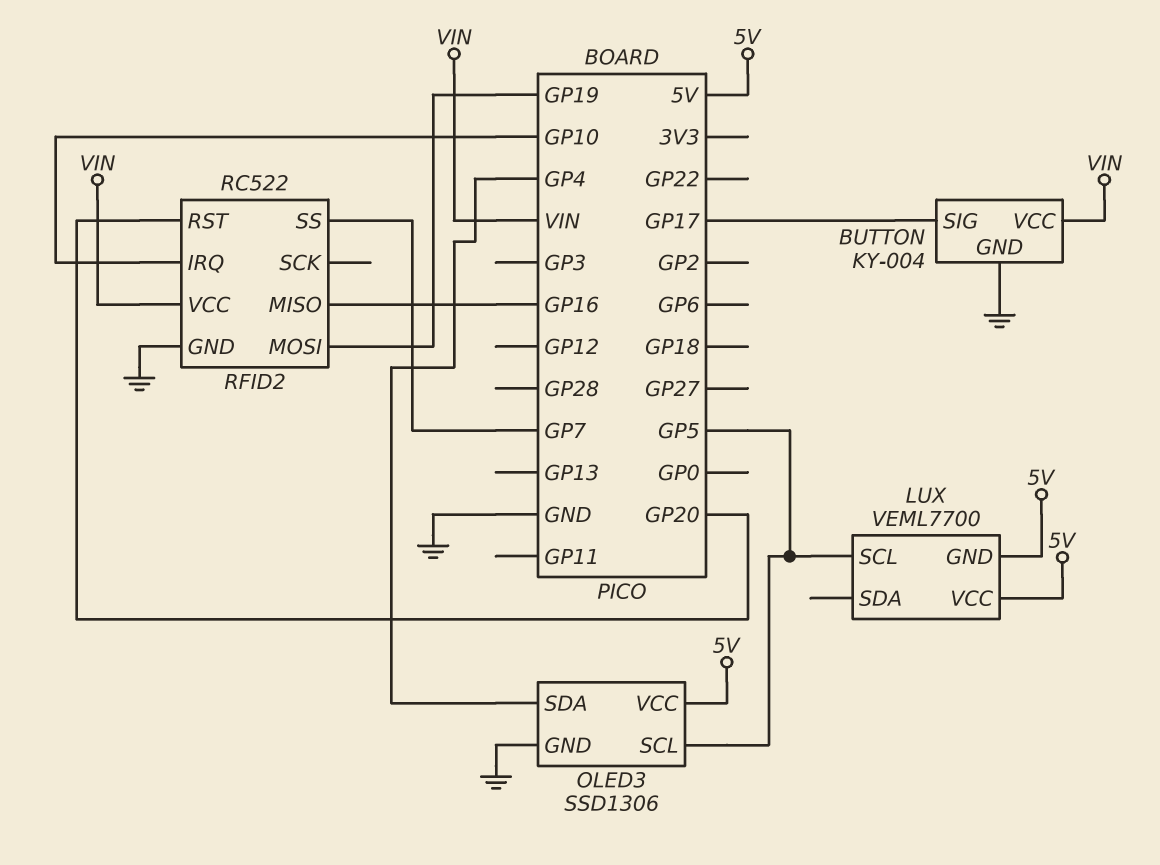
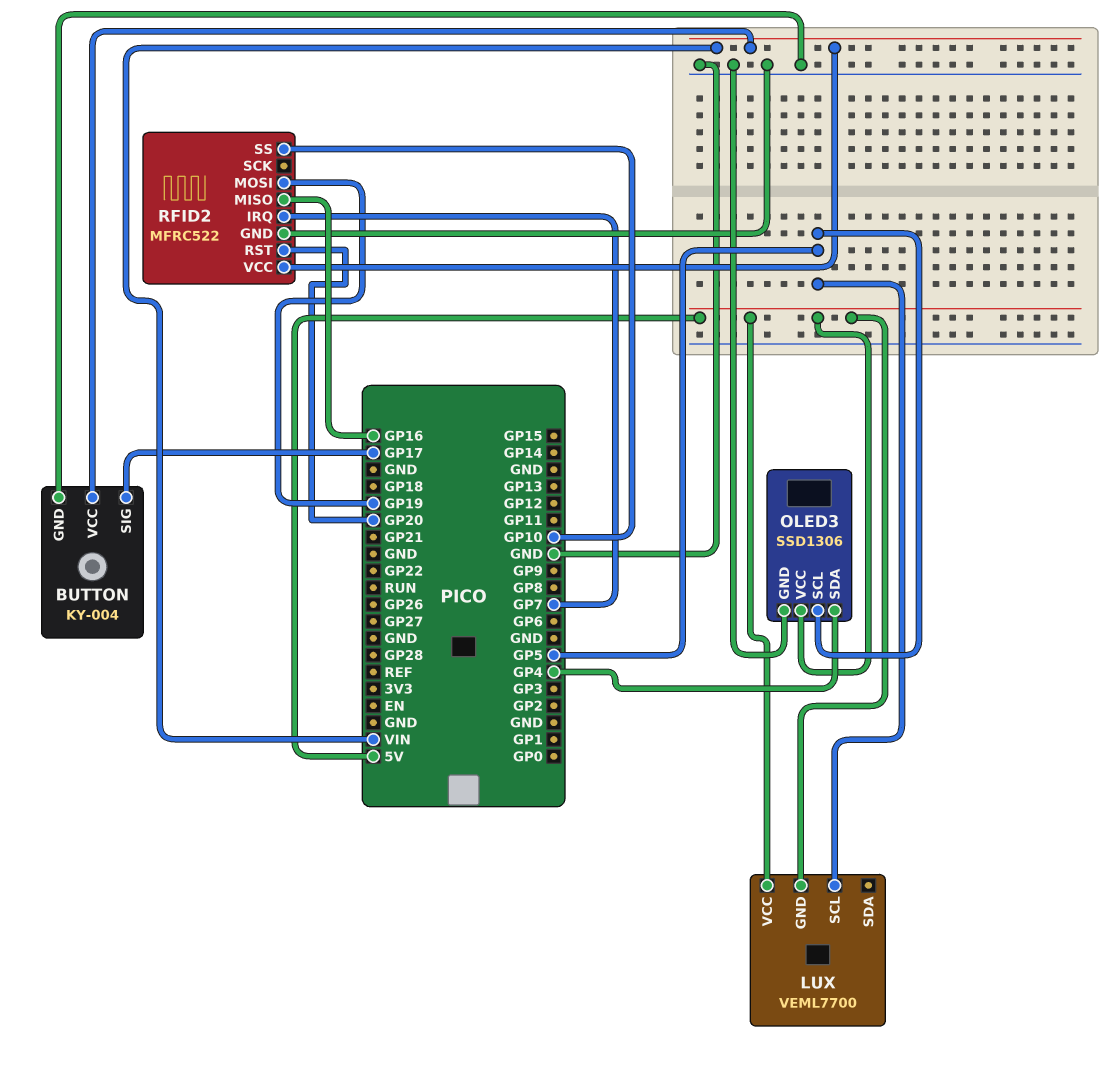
RFID2: RC522 -> MFRC522
RFID2 pin IRQ: GP10 -> GP7
RFID2 pin SS: GP7 -> GP10

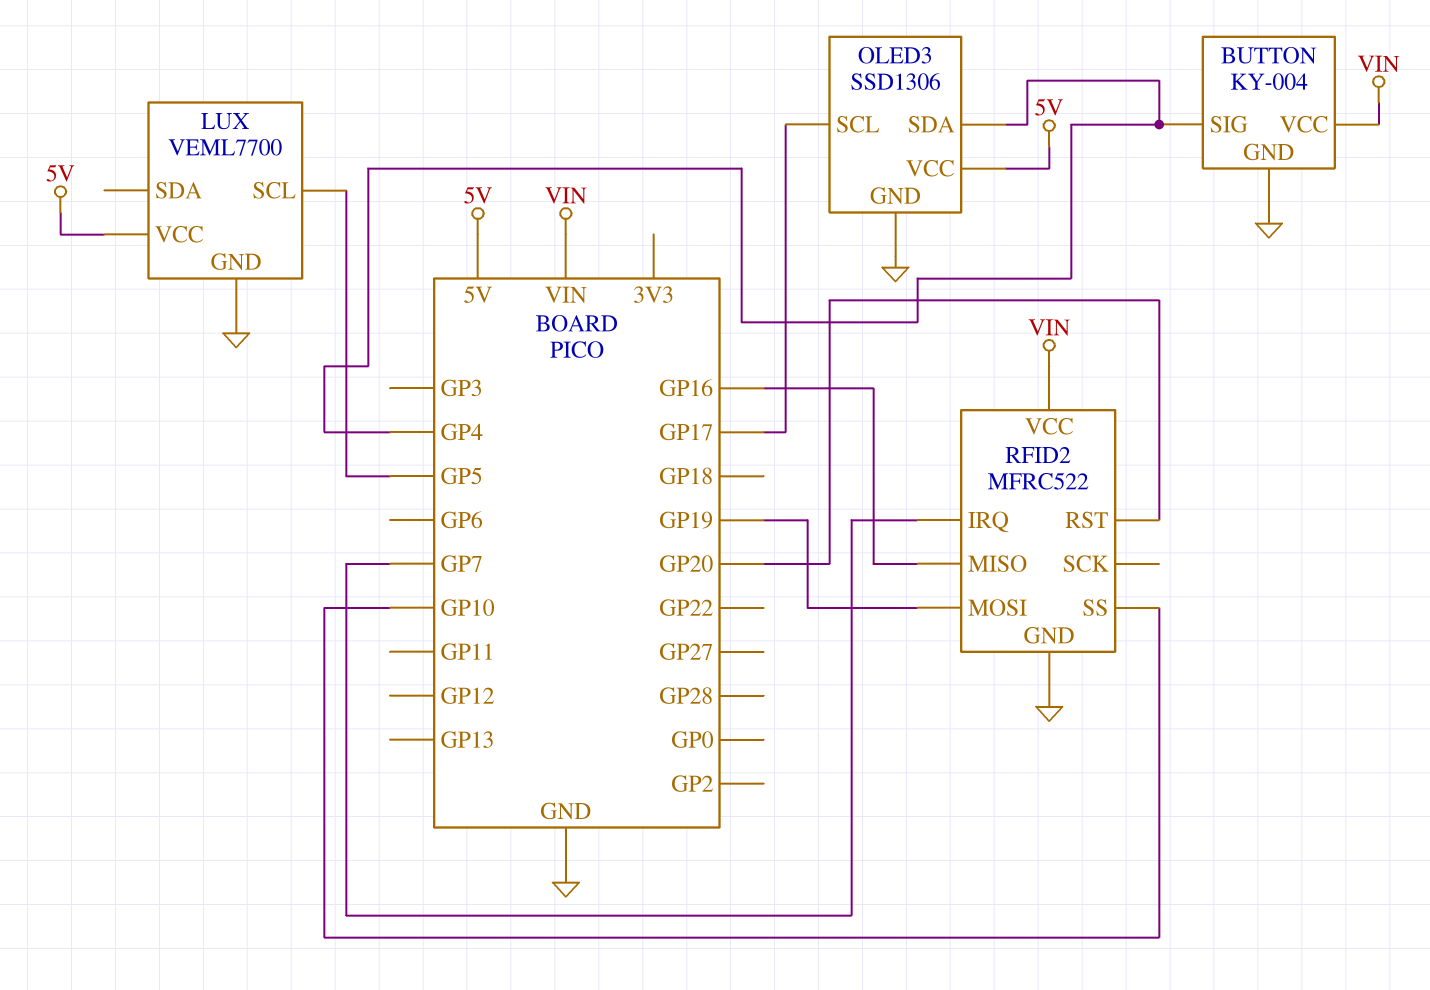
BUTTON pin SIG: GP17 -> GP4
LUX pin GND: 5V -> GND
OLED3 pin SCL: GP5 -> GP17

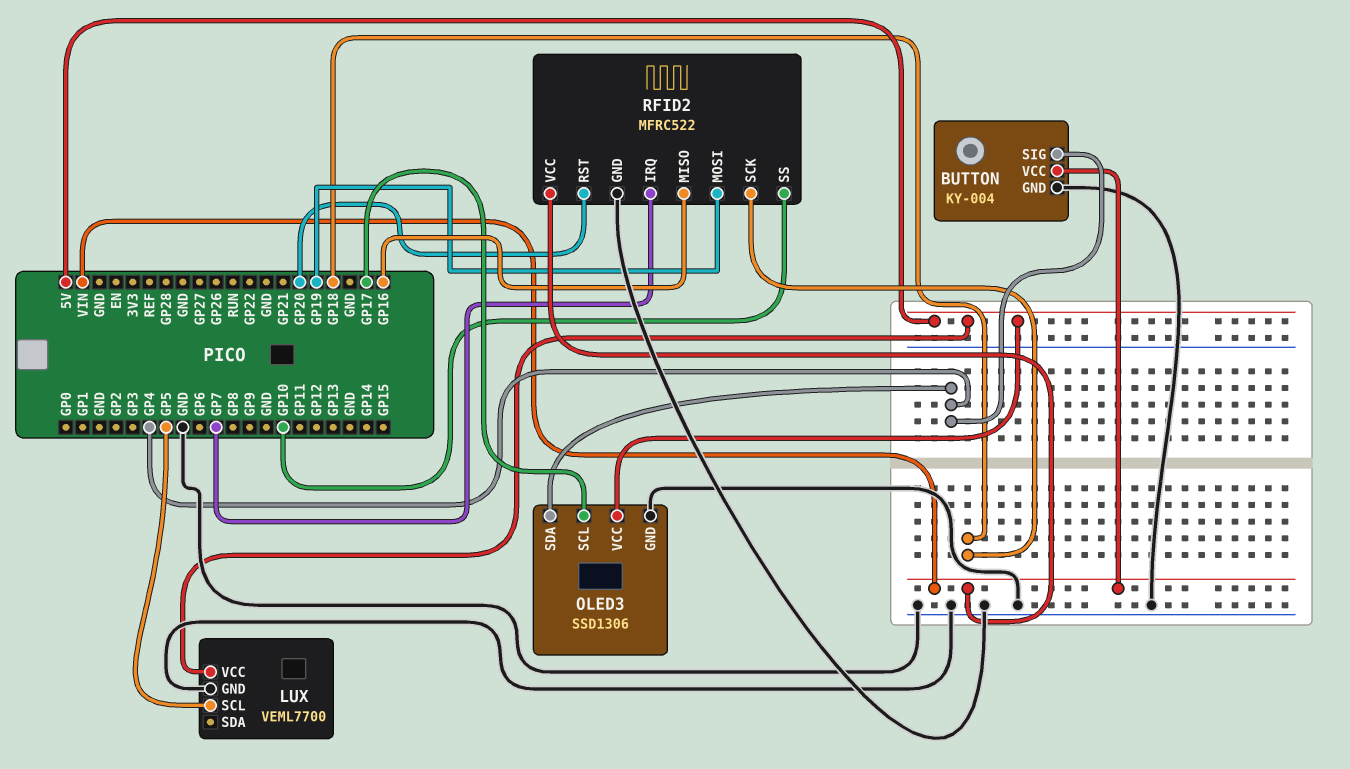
RFID2 pin SCK: none -> GP18

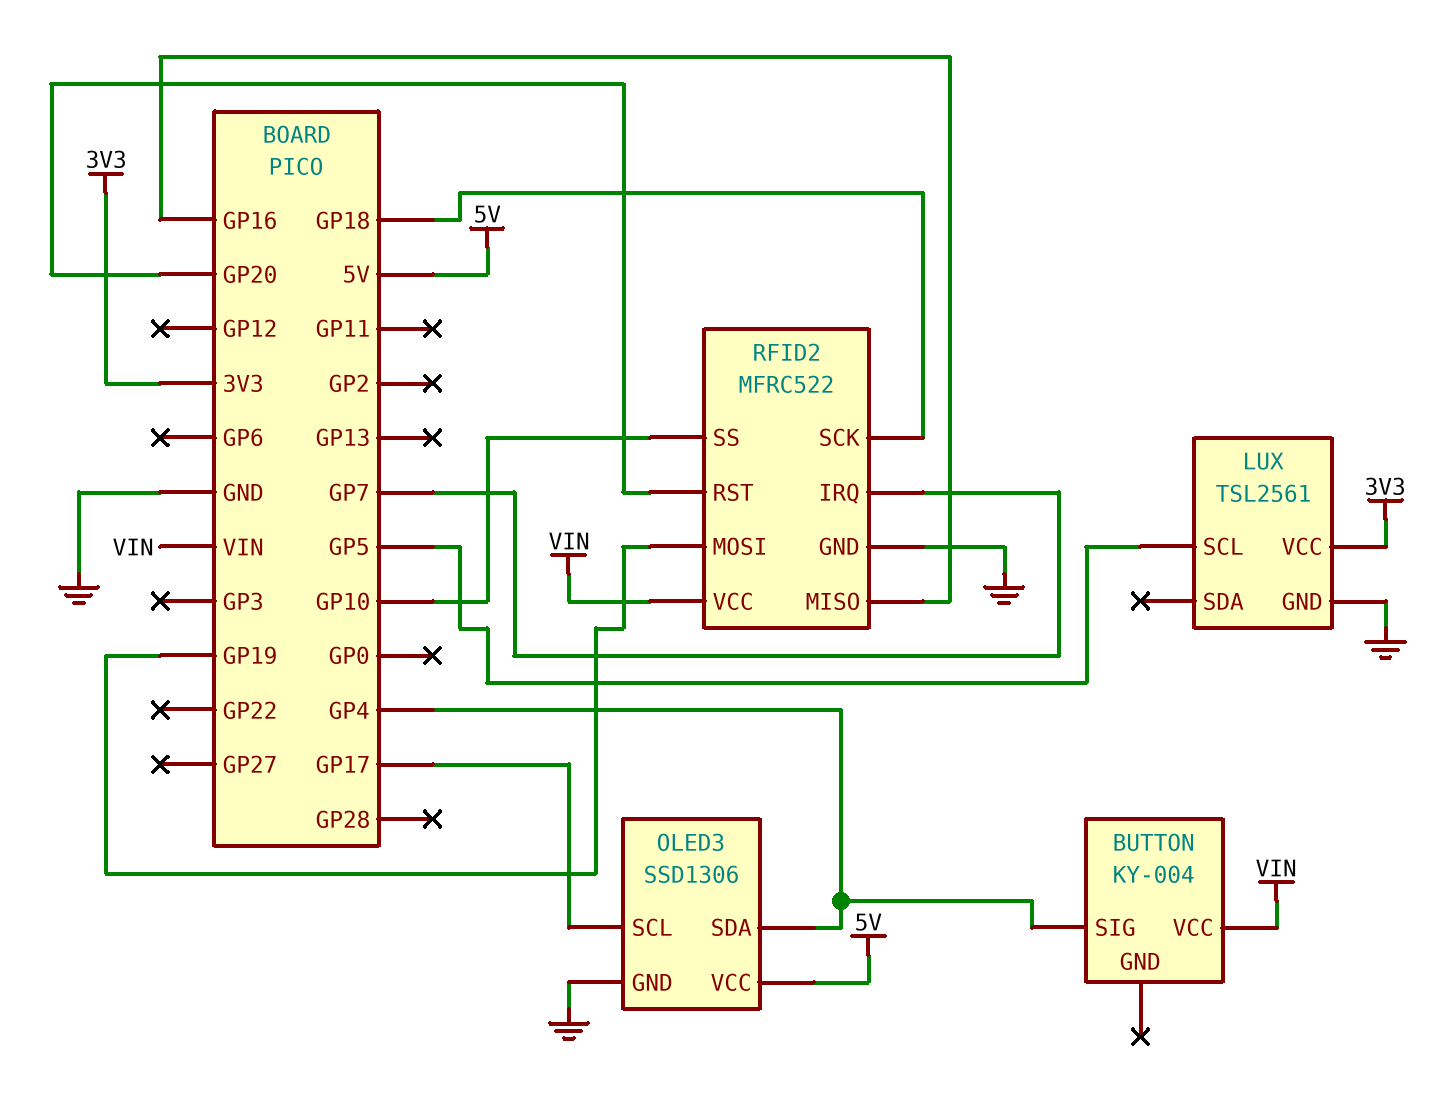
BUTTON pin GND: GND -> none
LUX: VEML7700 -> TSL2561
LUX pin VCC: 5V -> 3V3

